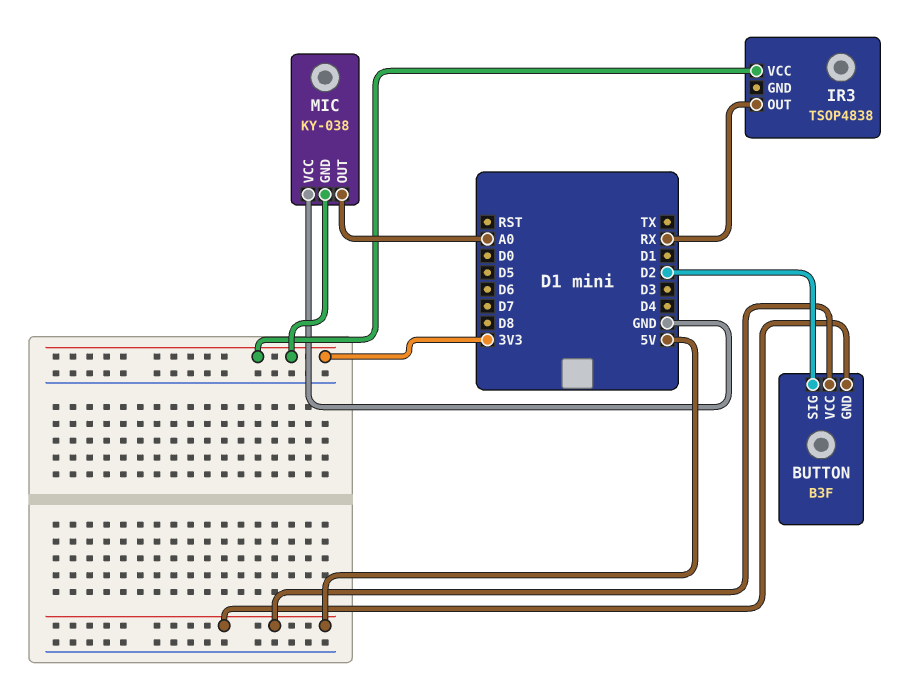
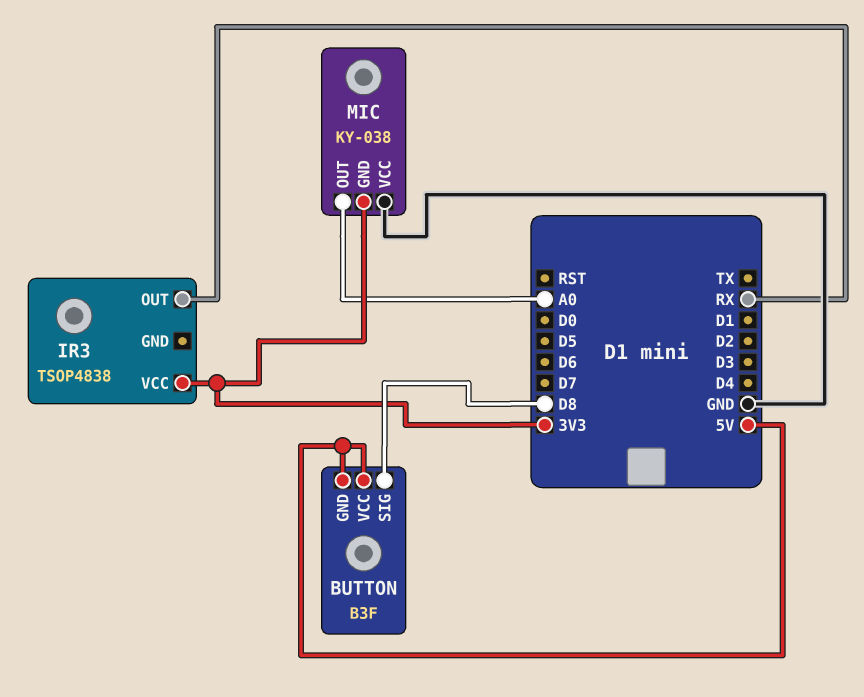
BUTTON pin SIG: D2 -> D8

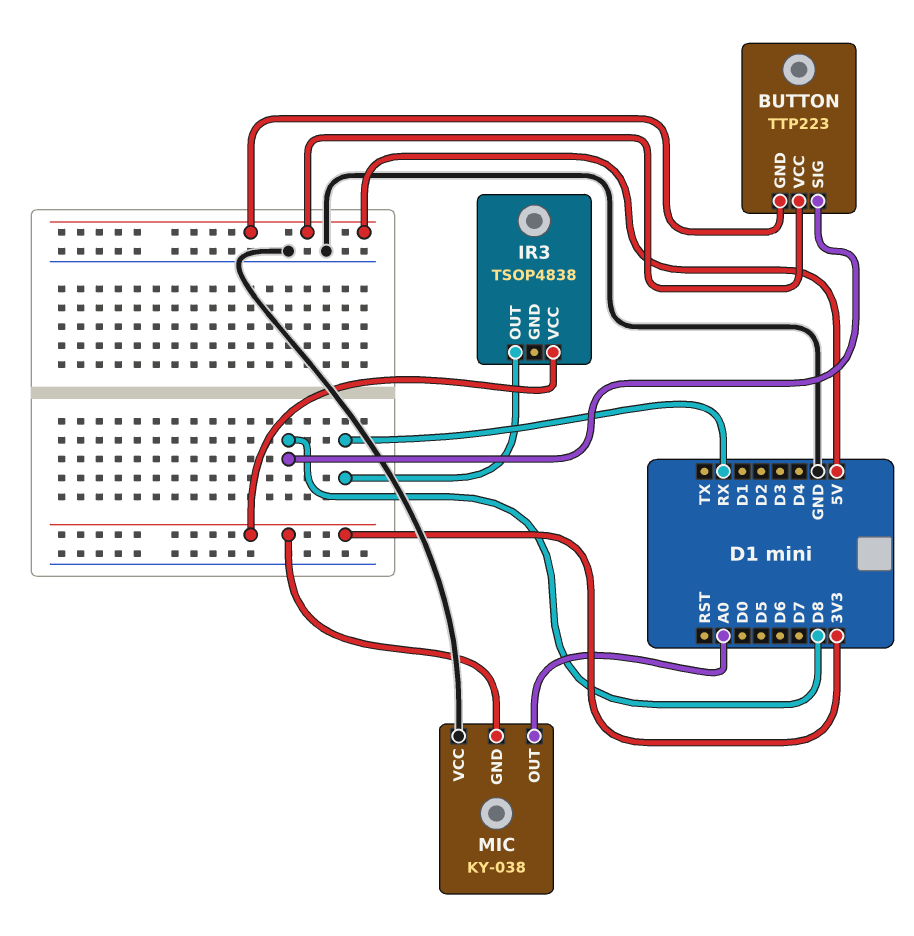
BUTTON: B3F -> TTP223

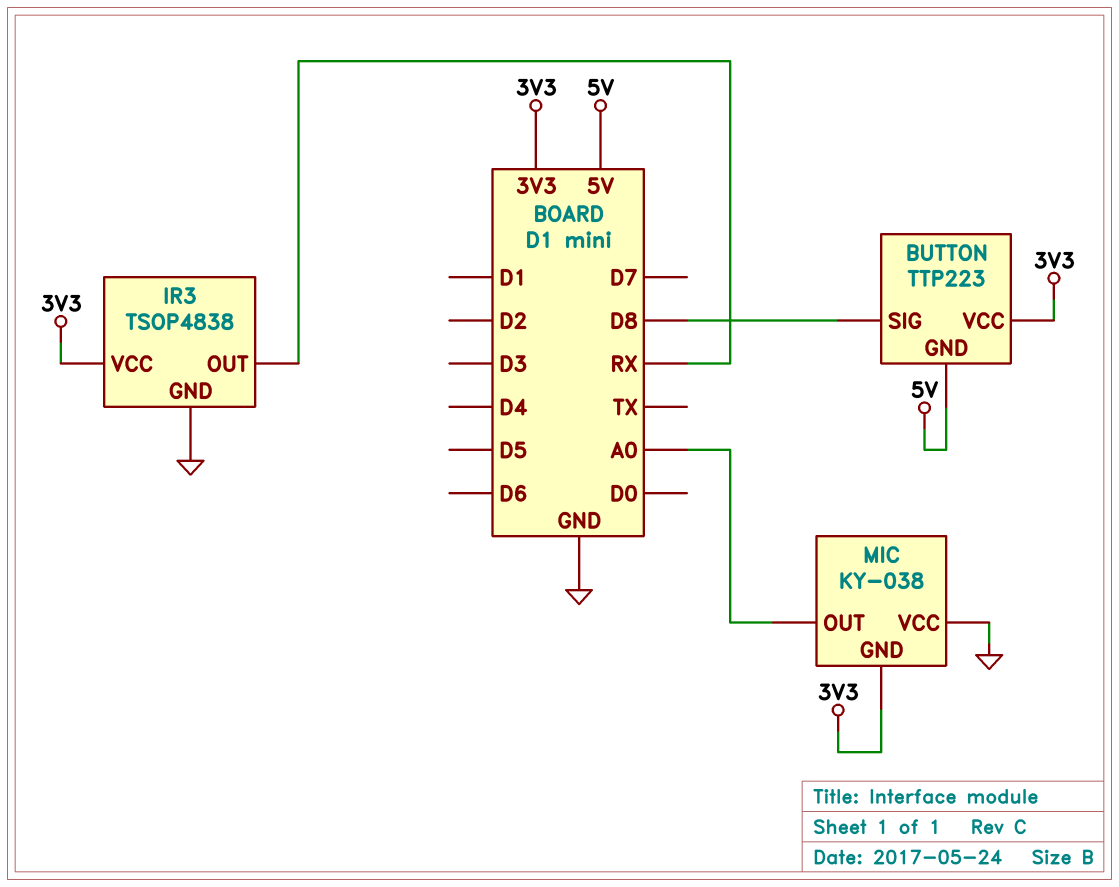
BUTTON pin VCC: 5V -> 3V3
IR3 pin GND: none -> GND

